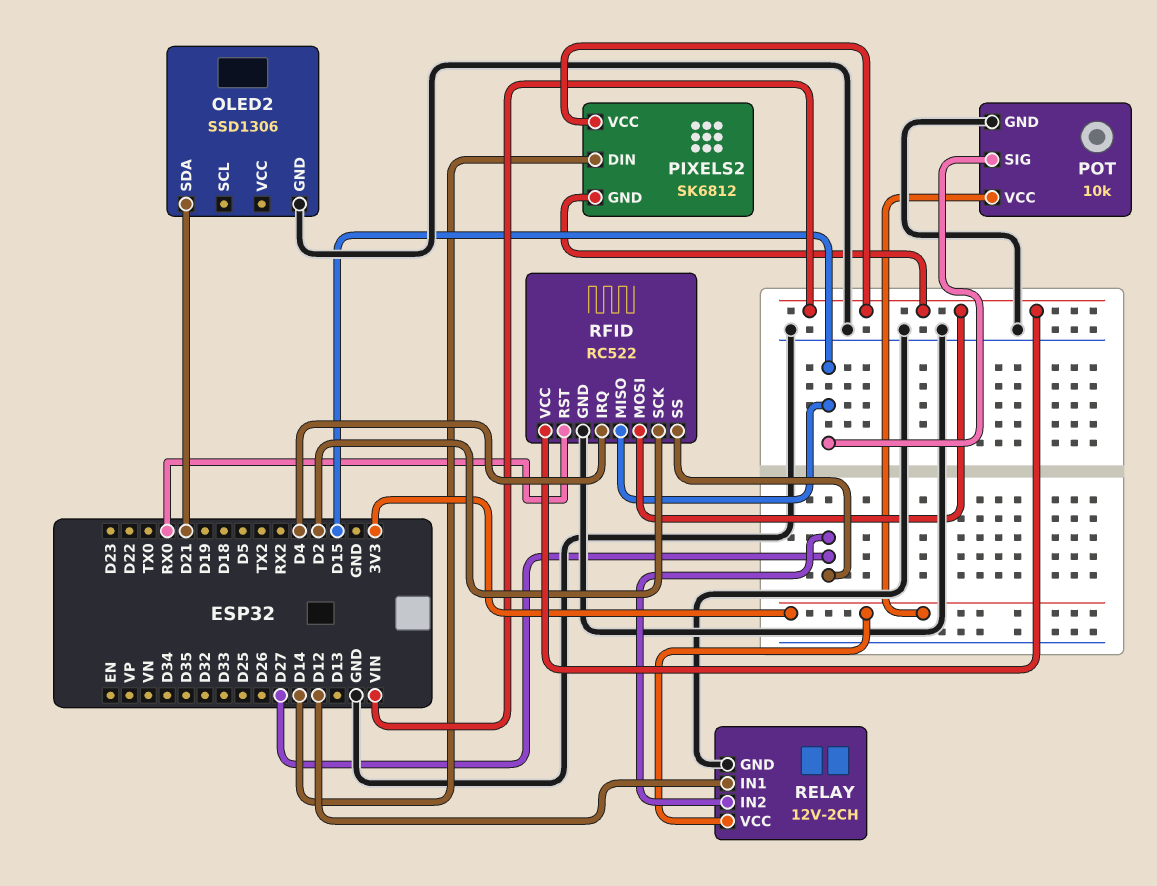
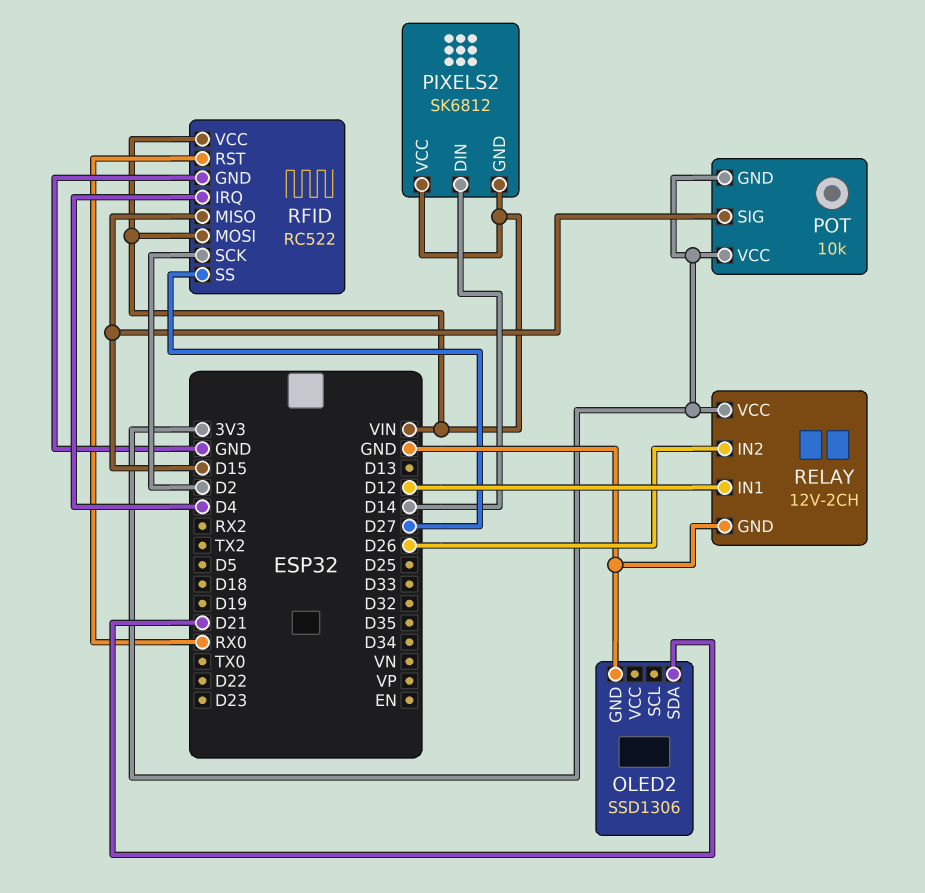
POT pin GND: GND -> 3V3
RELAY pin IN2: D27 -> D26

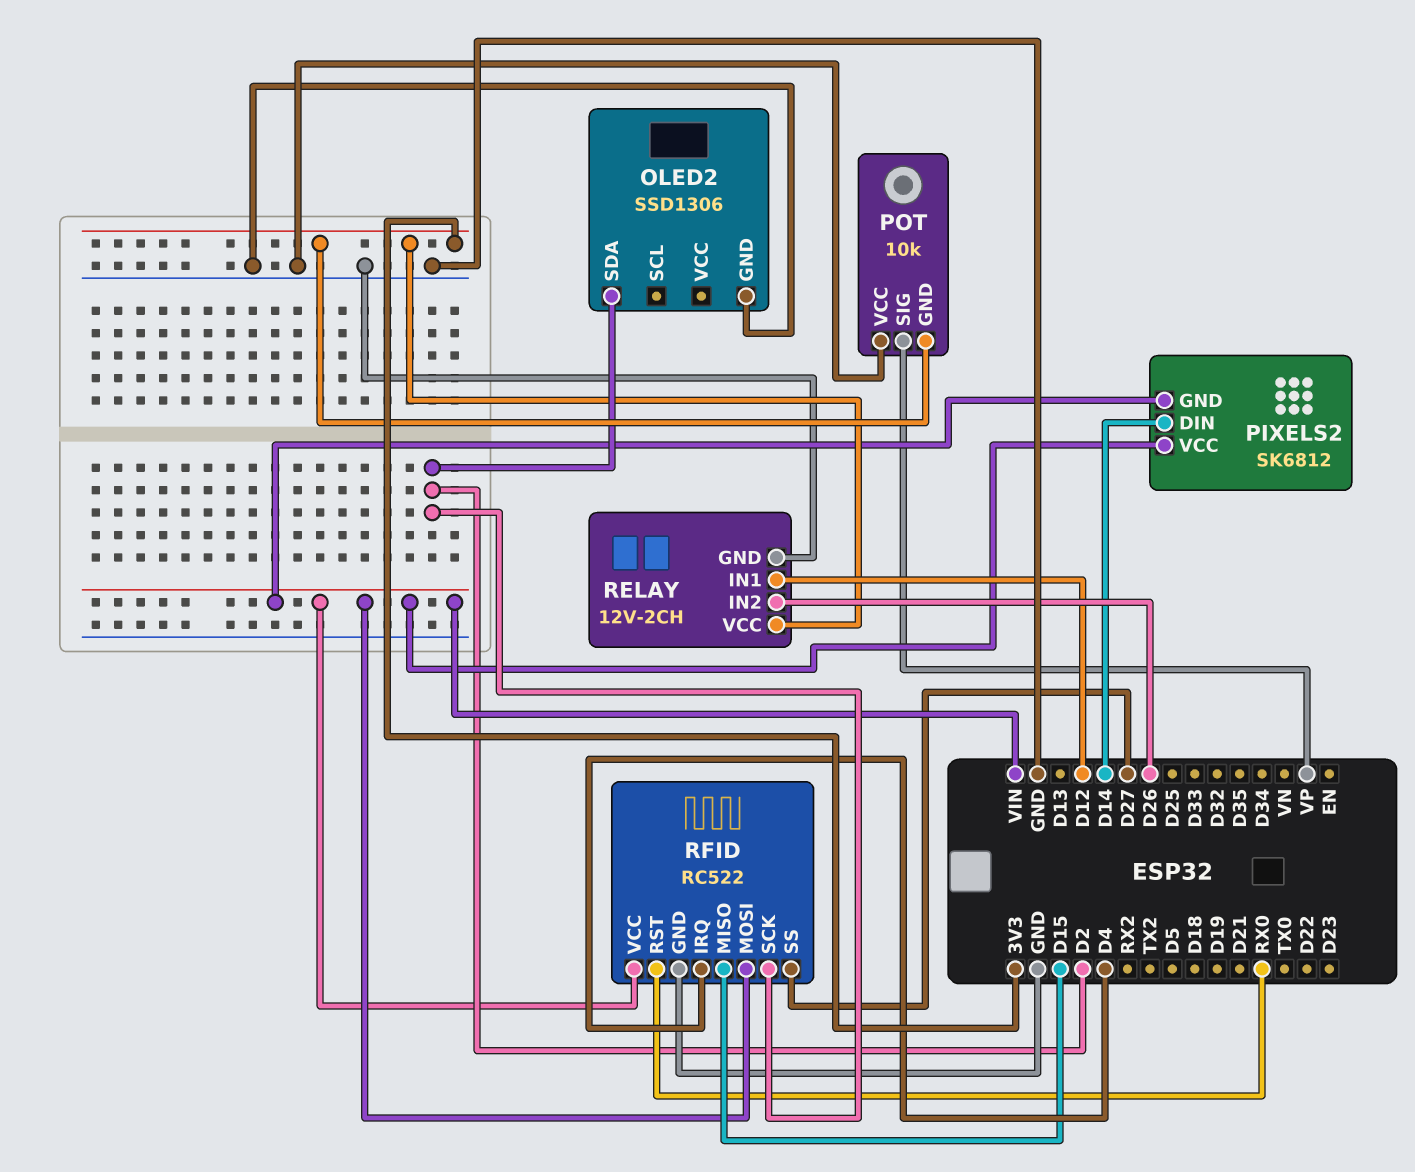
OLED2 pin SDA: D21 -> D2
POT pin SIG: D15 -> VP
POT pin VCC: 3V3 -> GND

